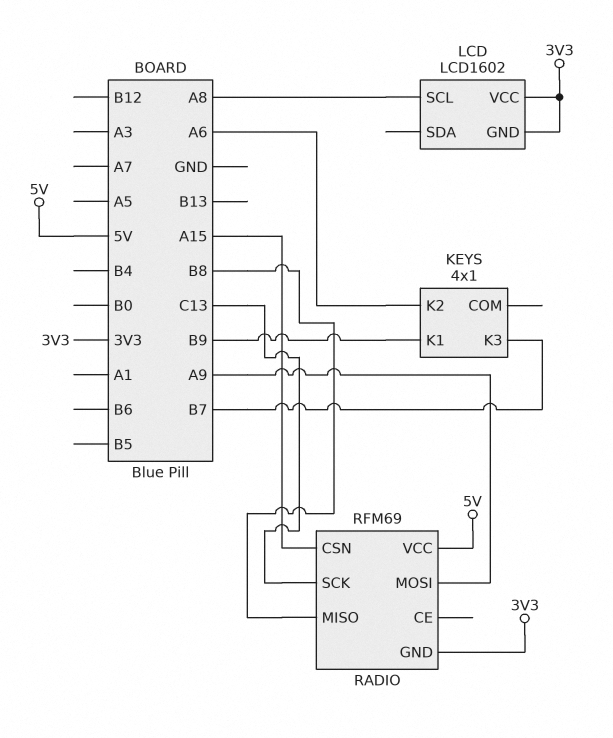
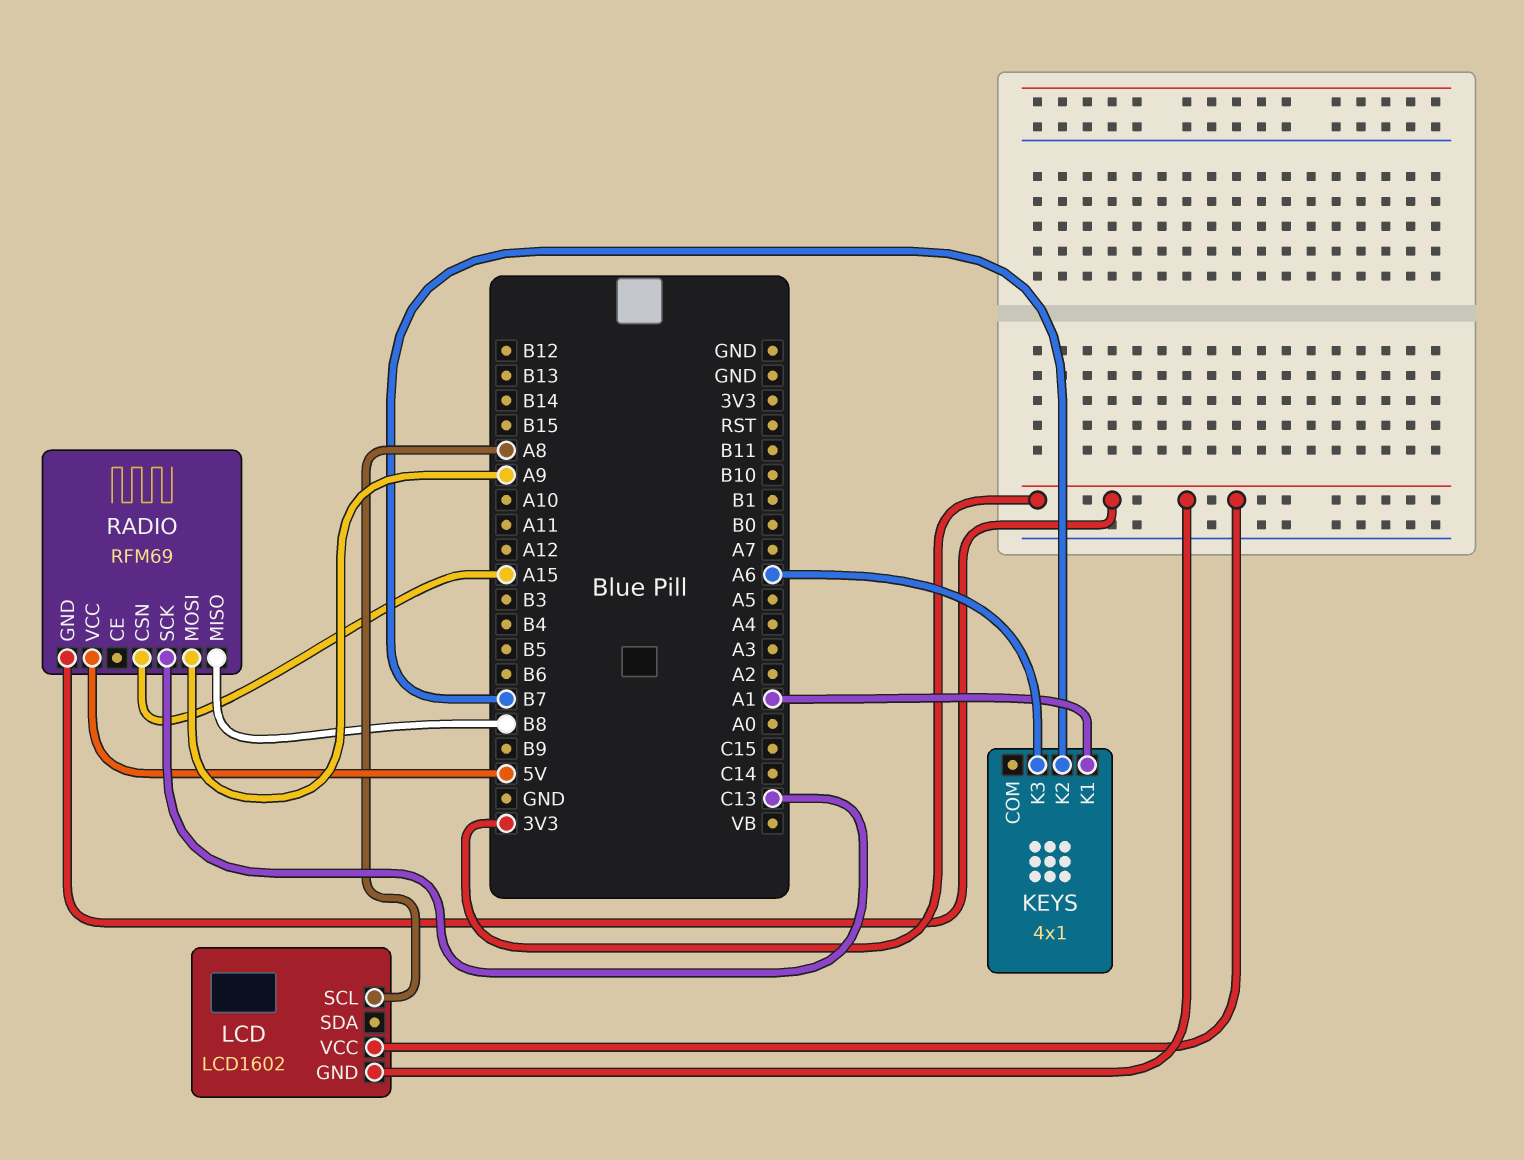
KEYS pin K1: B9 -> A1
KEYS pin K2: A6 -> B7
KEYS pin K3: B7 -> A6

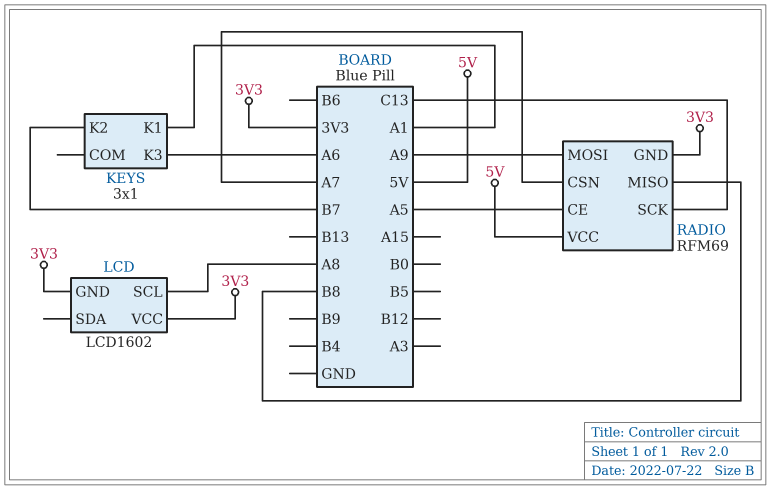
KEYS: 4x1 -> 3x1
RADIO pin CE: none -> A5
RADIO pin CSN: A15 -> A7

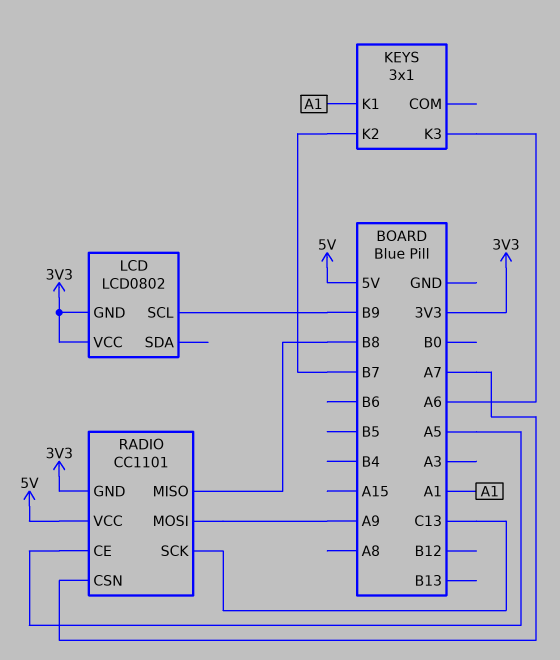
LCD: LCD1602 -> LCD0802
LCD pin SCL: A8 -> B9
RADIO: RFM69 -> CC1101

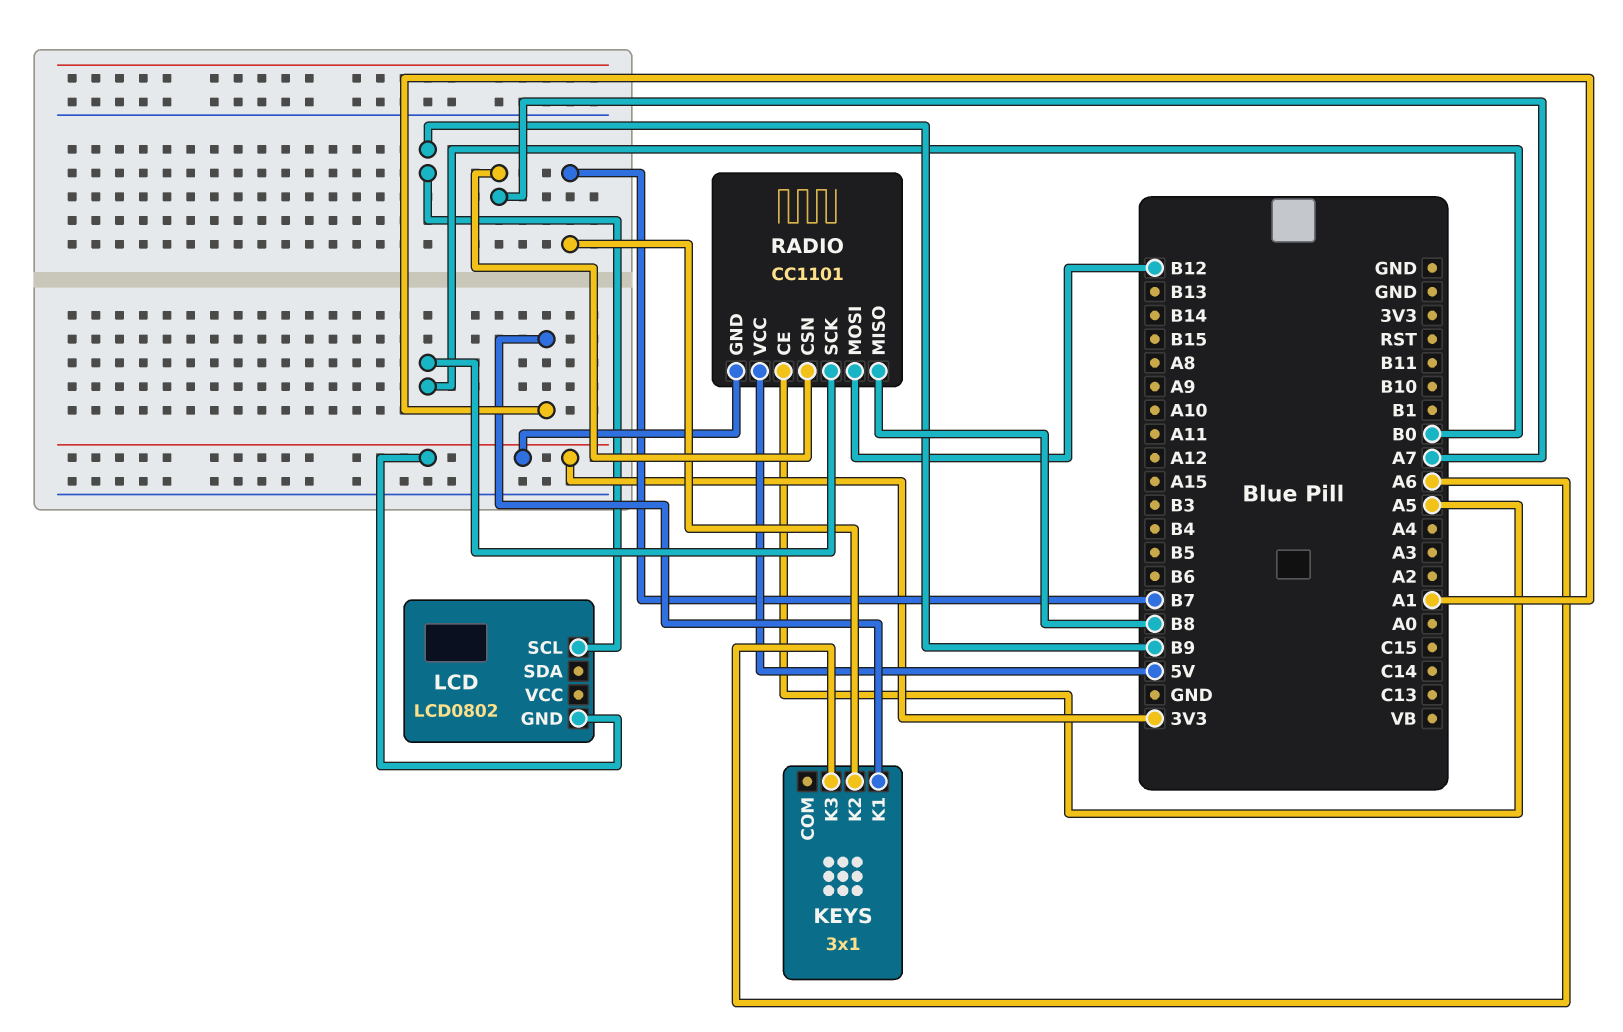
LCD pin VCC: 3V3 -> none
RADIO pin MOSI: A9 -> B12
RADIO pin SCK: C13 -> B0

